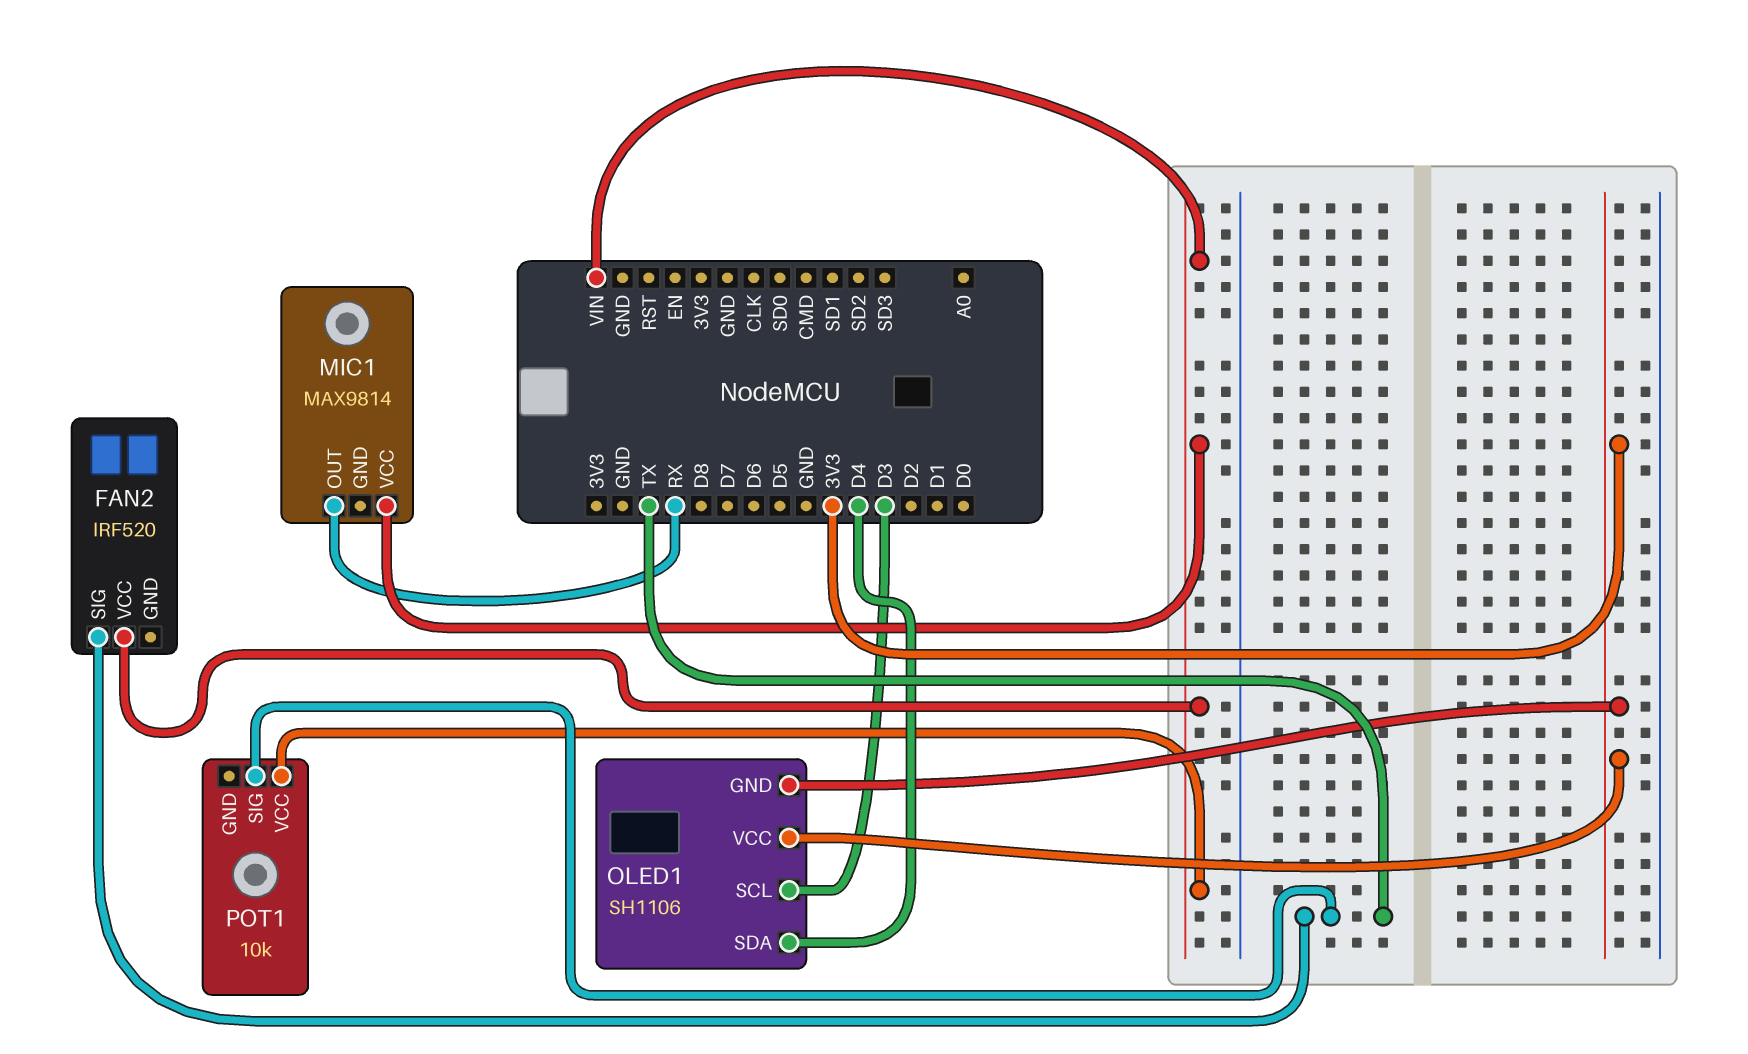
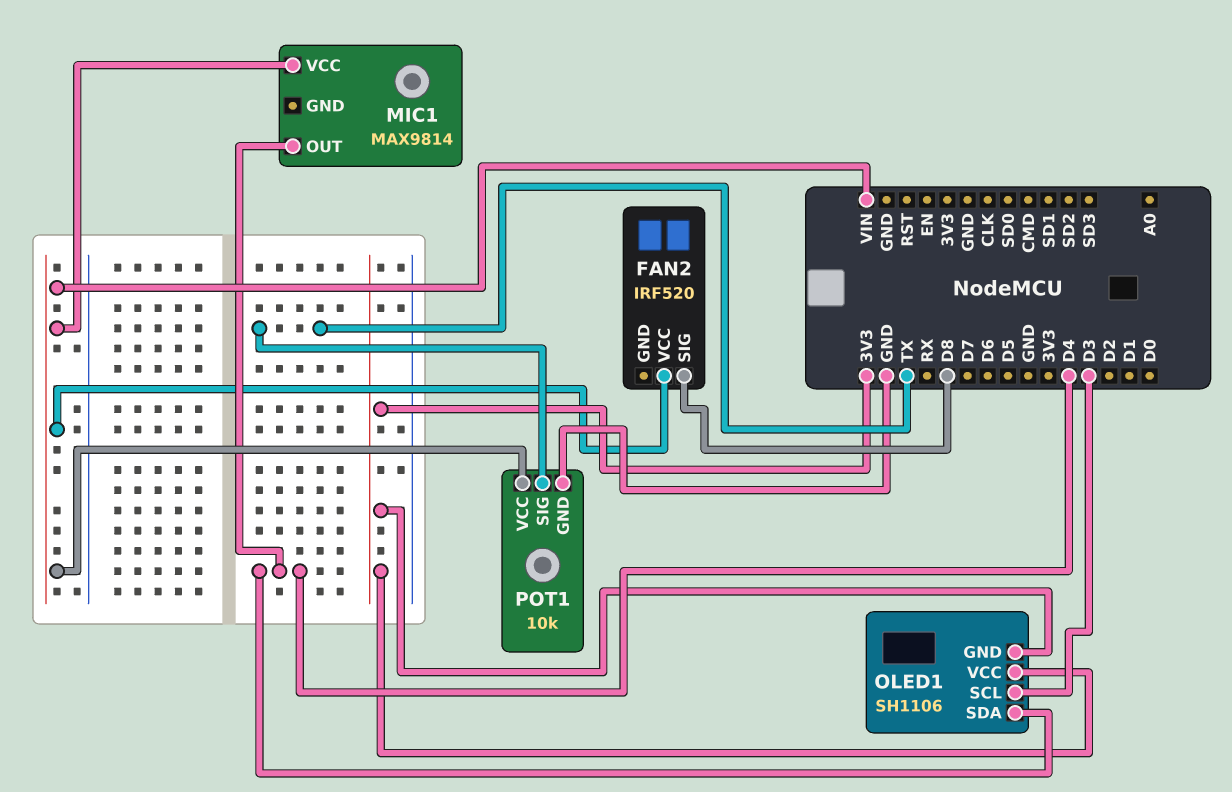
FAN2 pin SIG: TX -> D8
MIC1 pin OUT: RX -> D4
POT1 pin GND: none -> GND

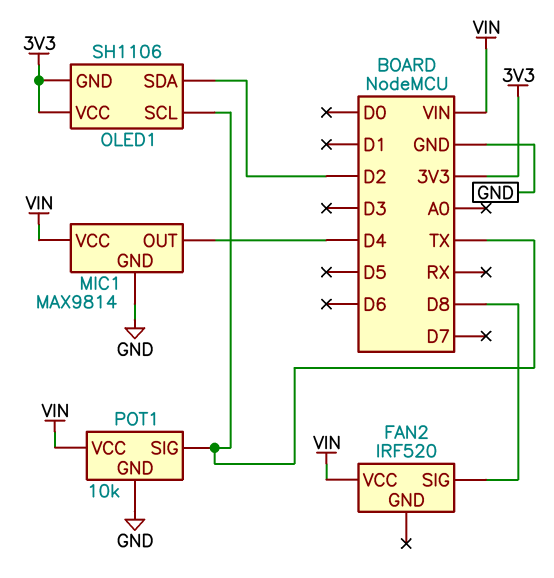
MIC1 pin GND: none -> GND
OLED1 pin SCL: D3 -> TX
OLED1 pin SDA: D4 -> D2

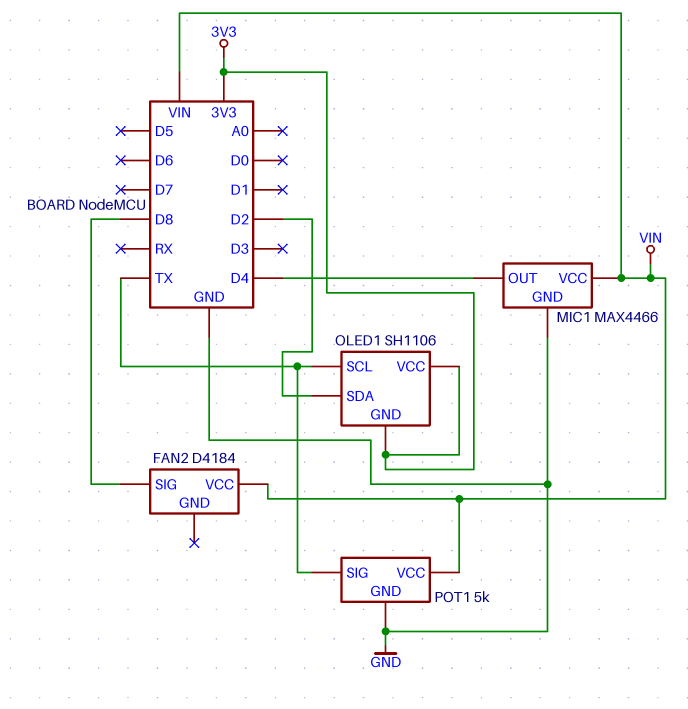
FAN2: IRF520 -> D4184
MIC1: MAX9814 -> MAX4466
POT1: 10k -> 5k

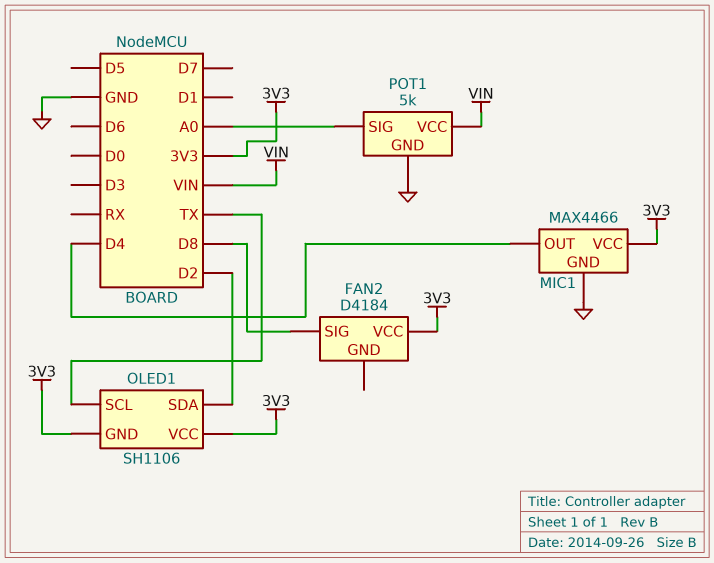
FAN2 pin VCC: VIN -> 3V3
MIC1 pin VCC: VIN -> 3V3
POT1 pin SIG: TX -> A0

